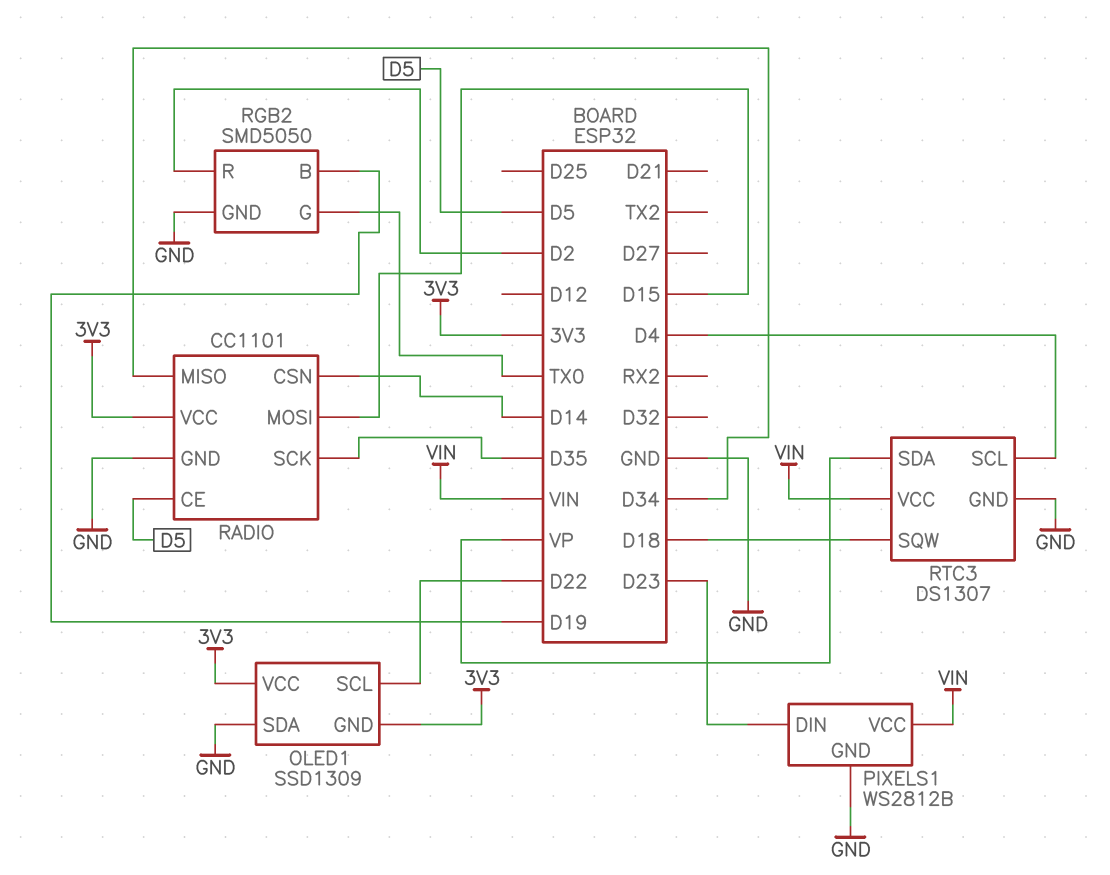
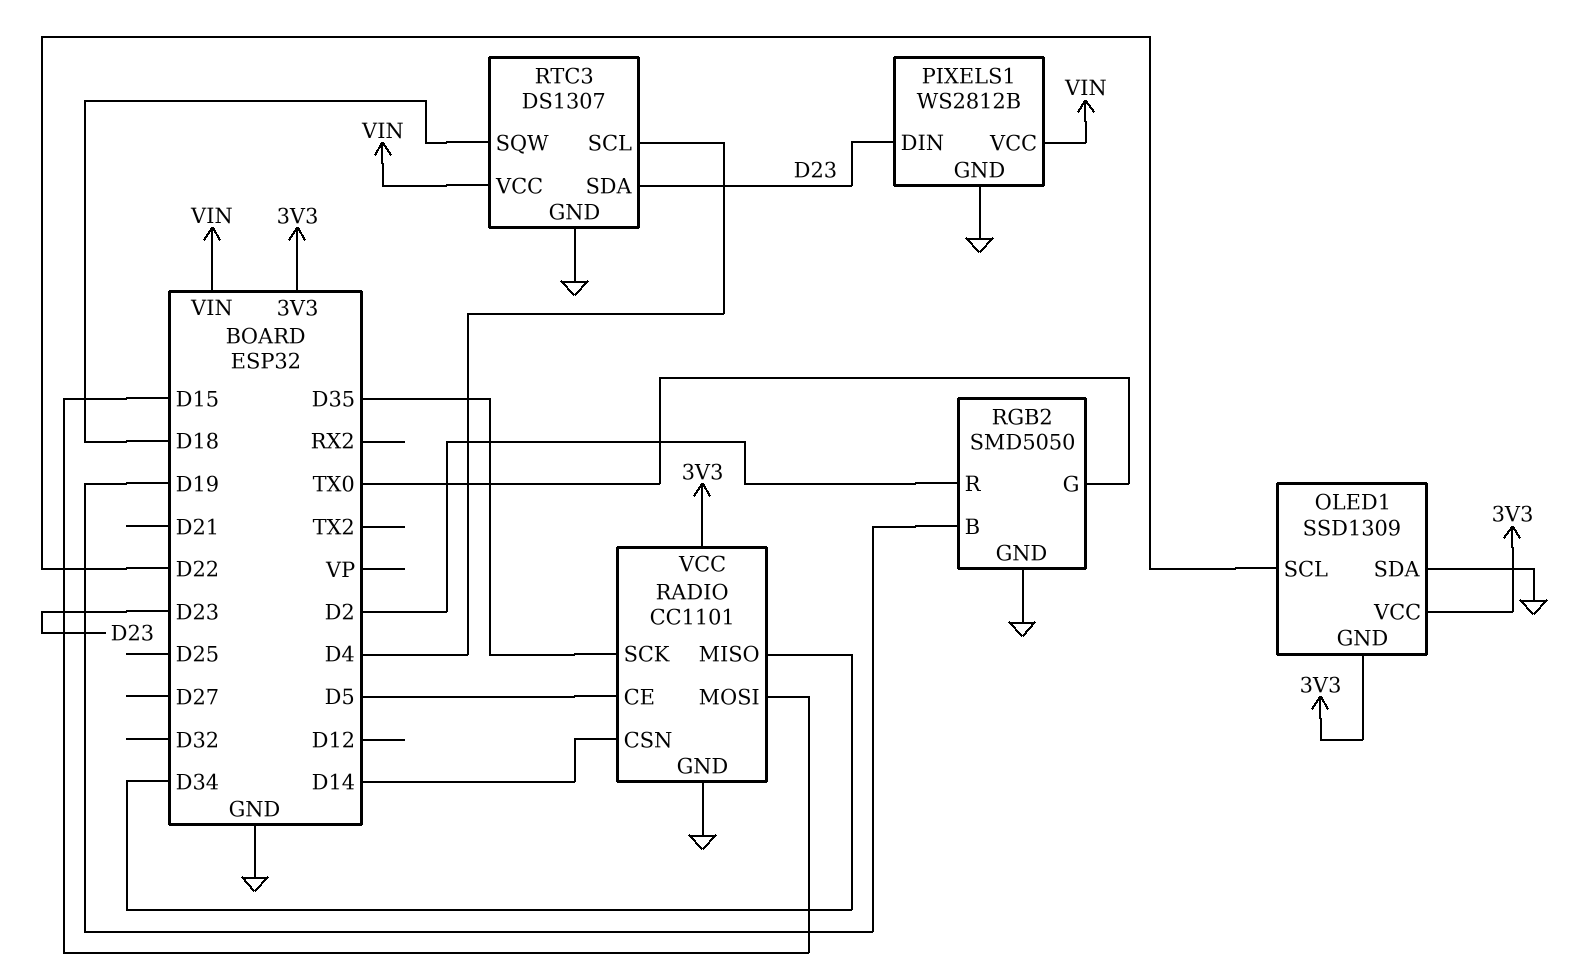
RTC3 pin SDA: VP -> D23

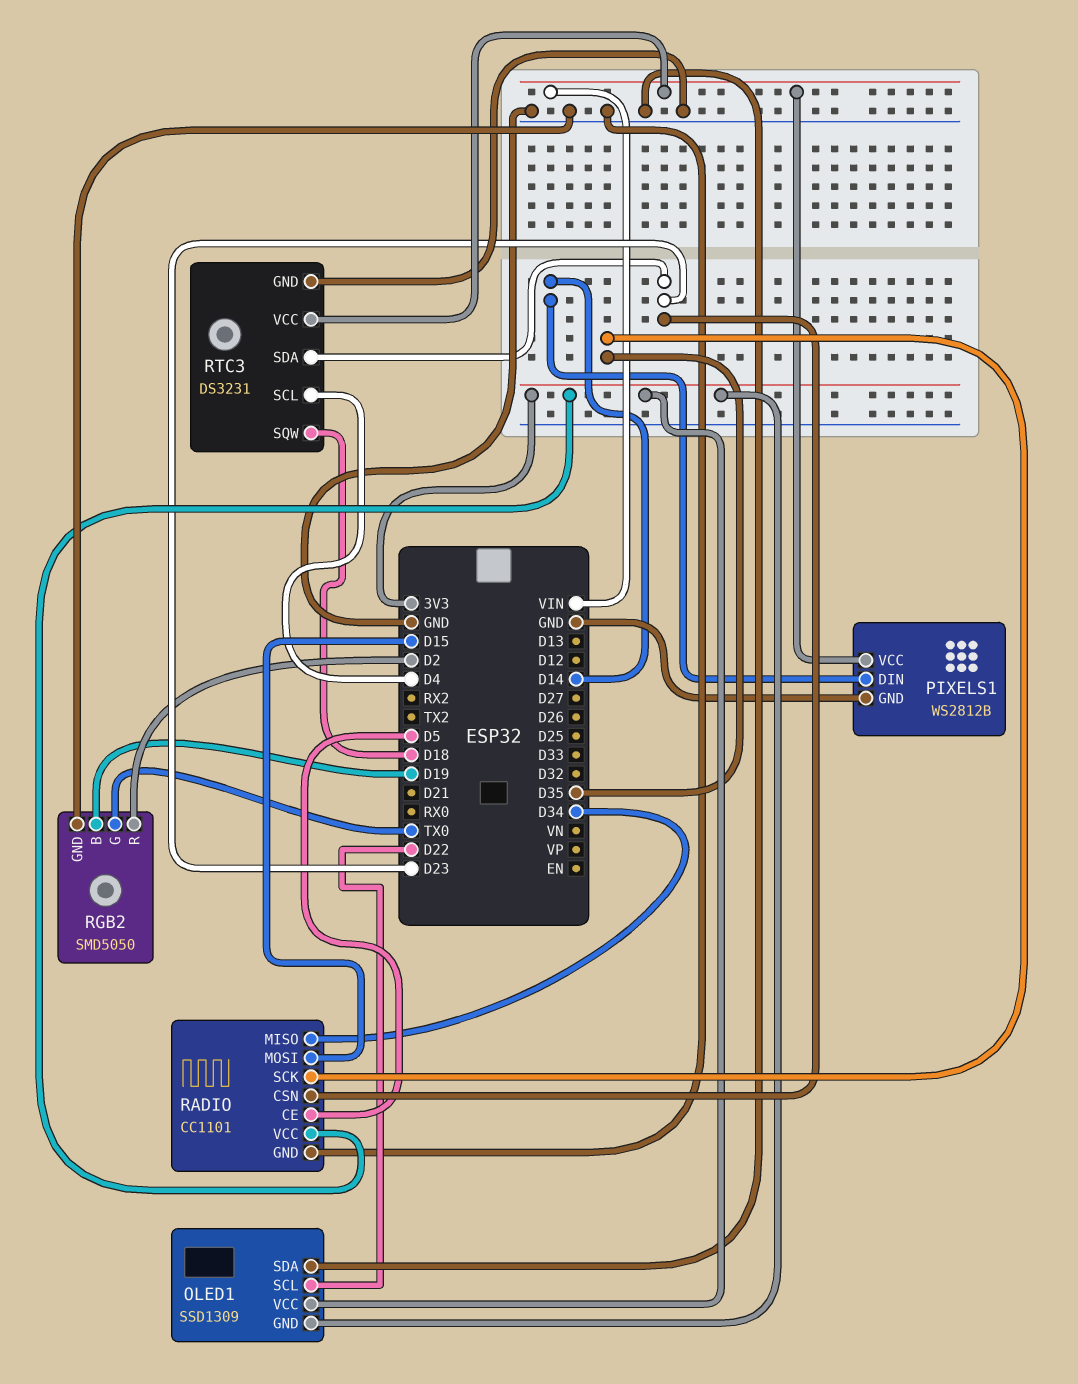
PIXELS1 pin DIN: D23 -> D14
RADIO pin CSN: D14 -> D23
RTC3: DS1307 -> DS3231

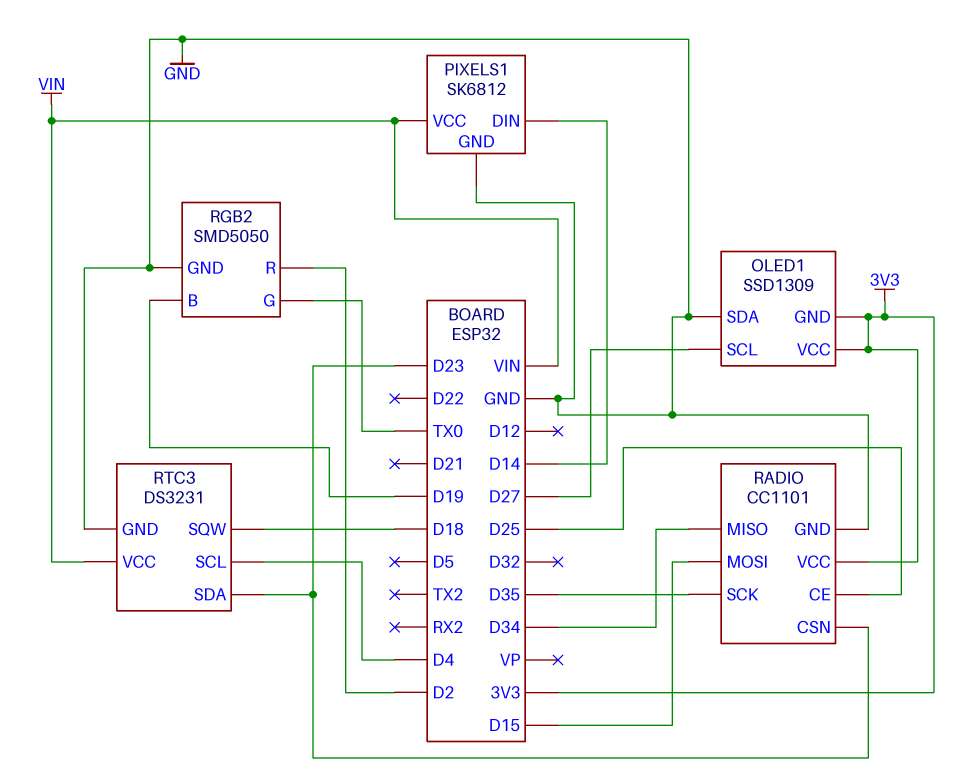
OLED1 pin SCL: D22 -> D27
PIXELS1: WS2812B -> SK6812
RADIO pin CE: D5 -> D25

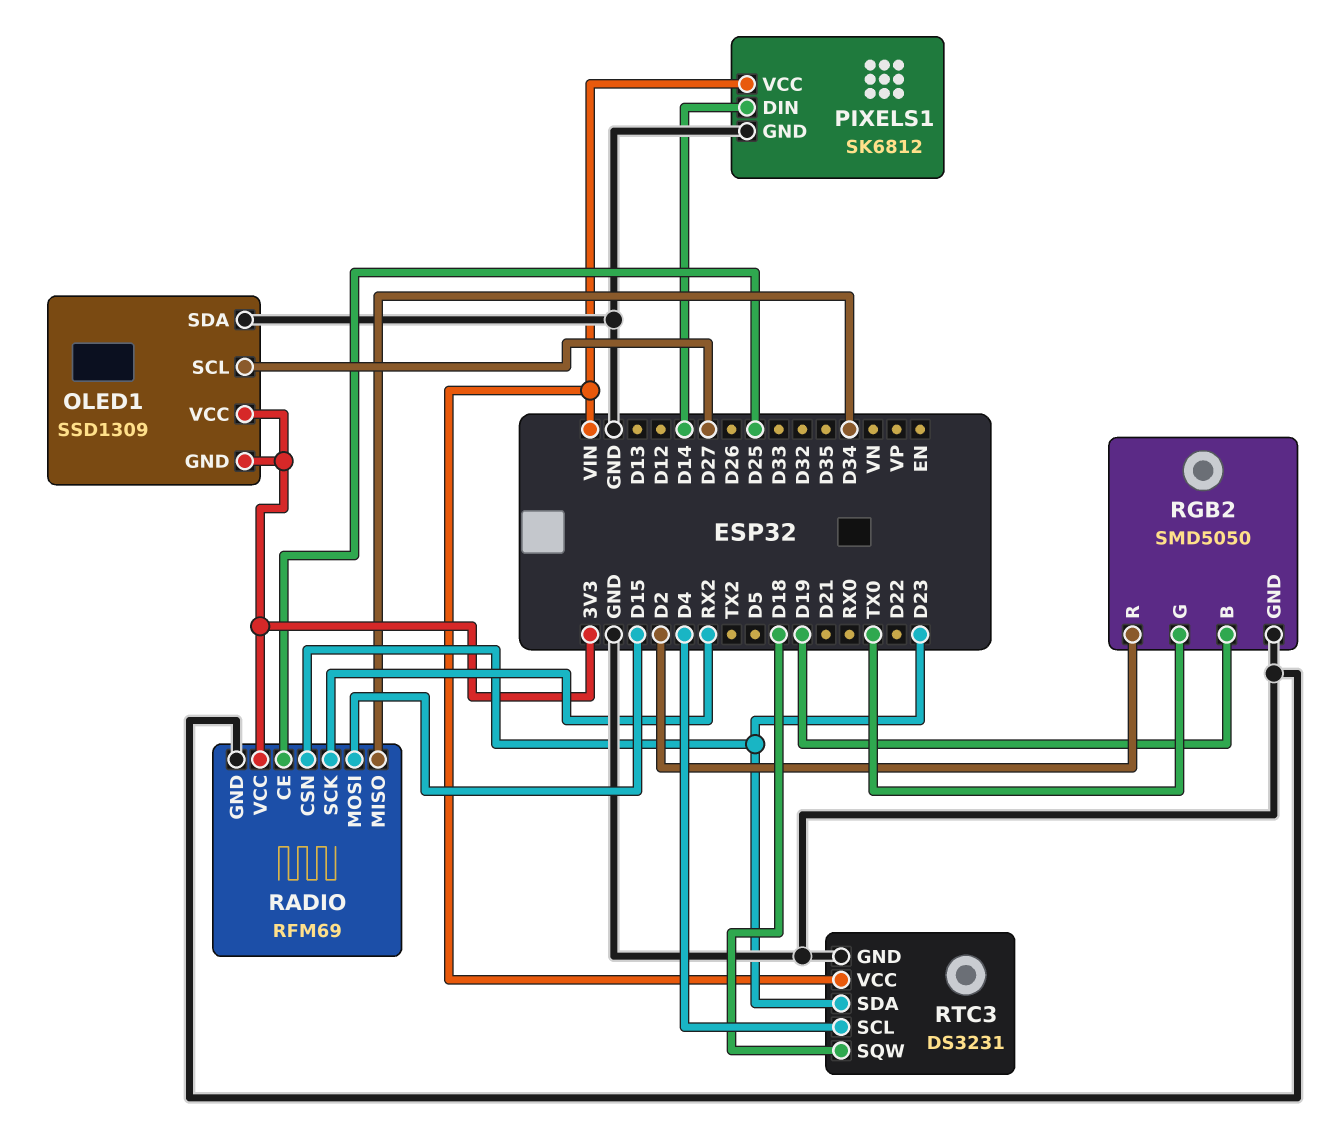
RADIO: CC1101 -> RFM69
RADIO pin SCK: D35 -> RX2

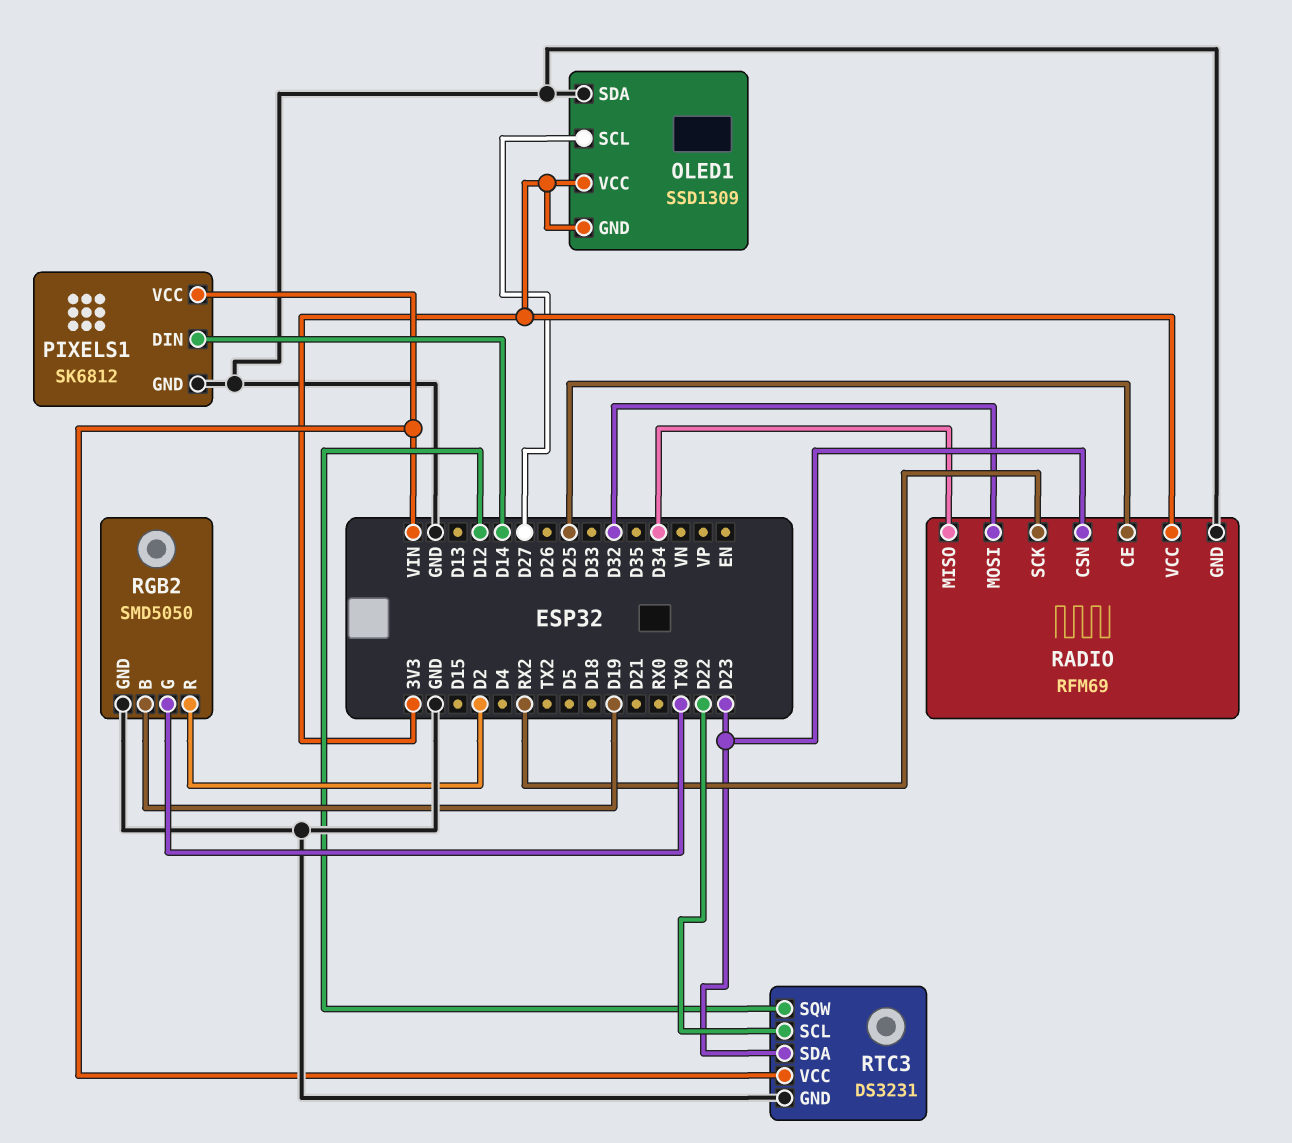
RADIO pin MOSI: D15 -> D32
RTC3 pin SCL: D4 -> D22
RTC3 pin SQW: D18 -> D12

